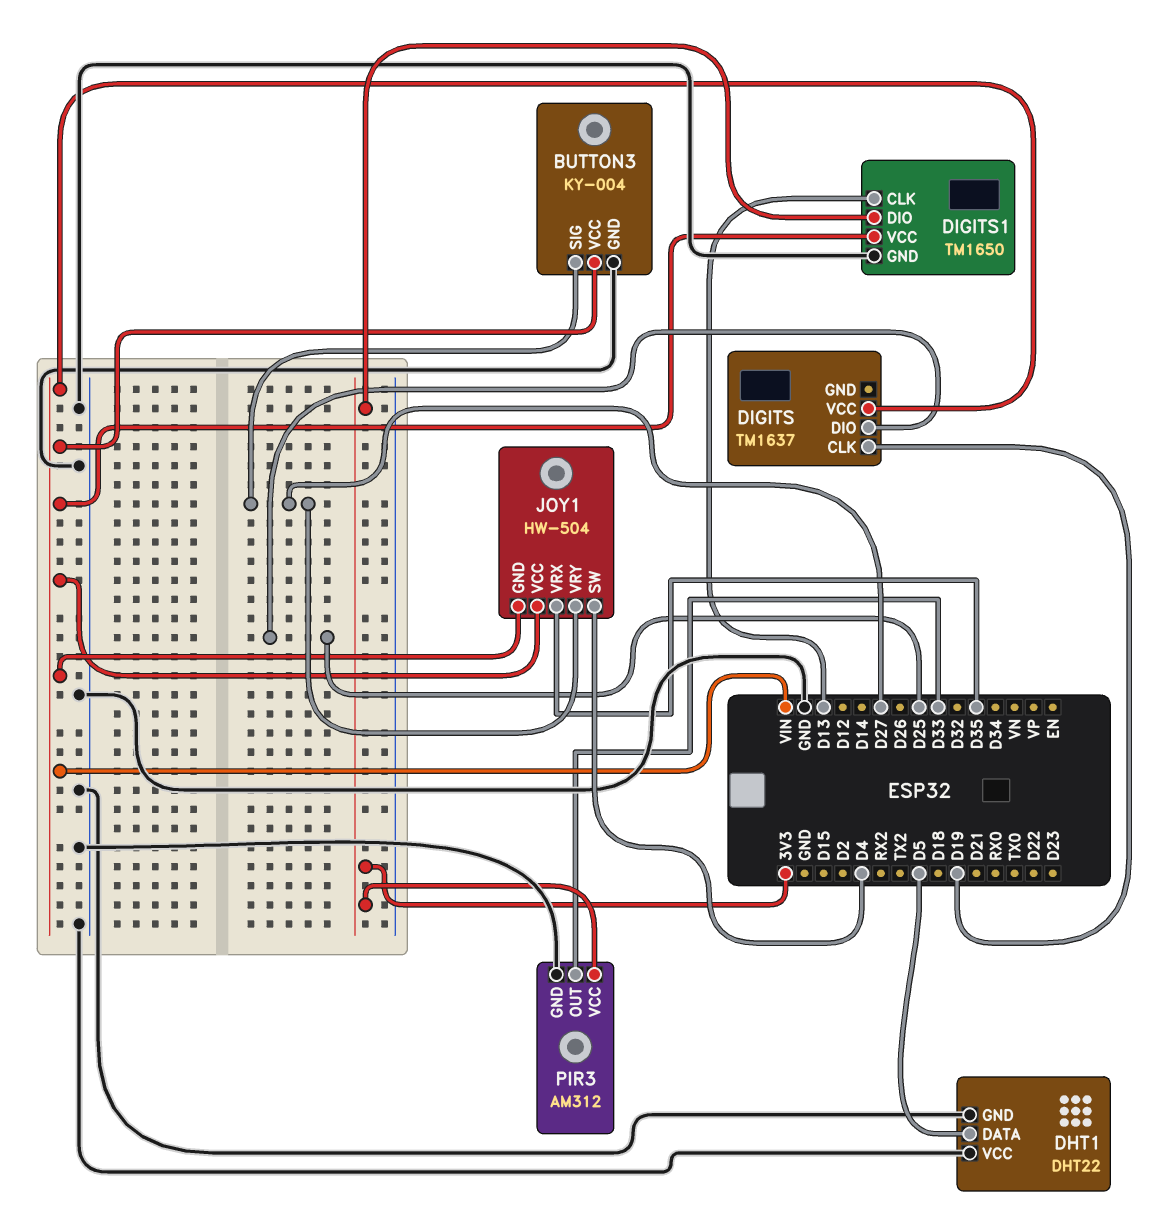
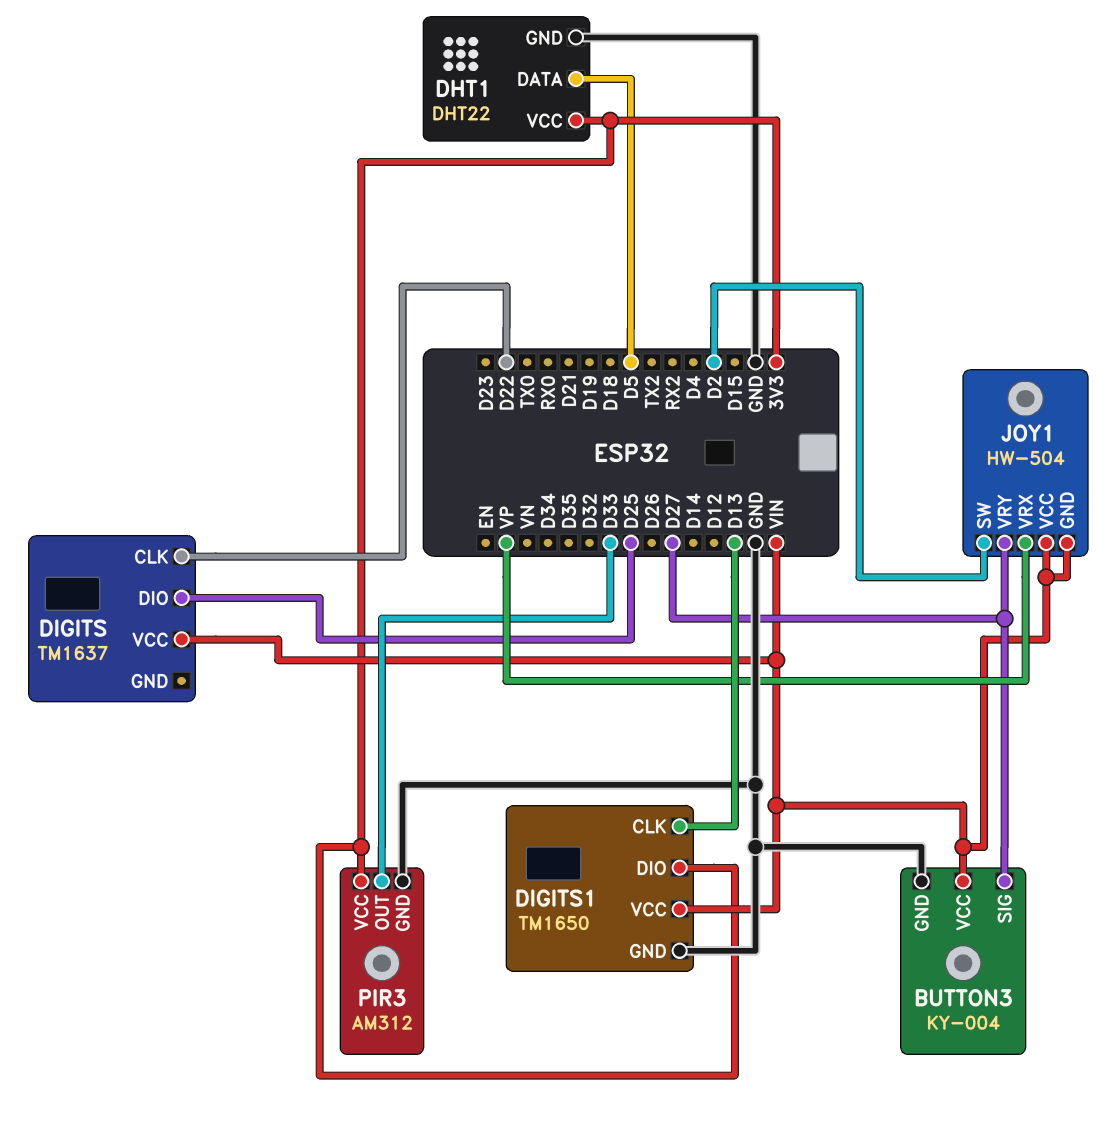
DHT1 pin VCC: GND -> 3V3
DIGITS pin CLK: D19 -> D22
JOY1 pin SW: D4 -> D2
JOY1 pin VRX: D35 -> VP

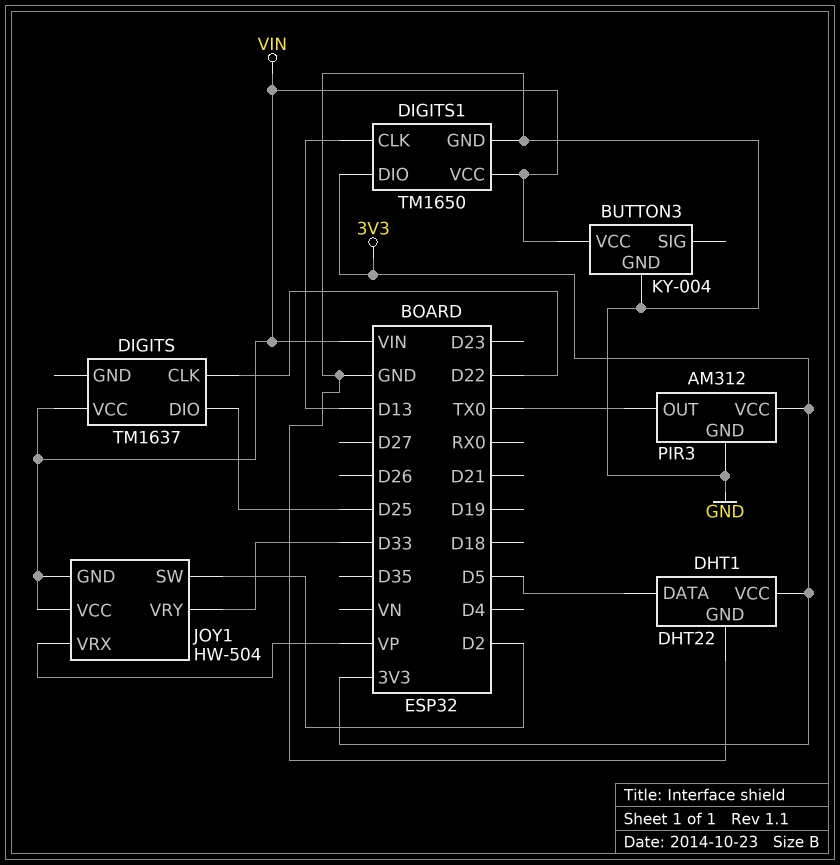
BUTTON3 pin SIG: D27 -> none
JOY1 pin VRY: D27 -> D33
PIR3 pin OUT: D33 -> TX0

